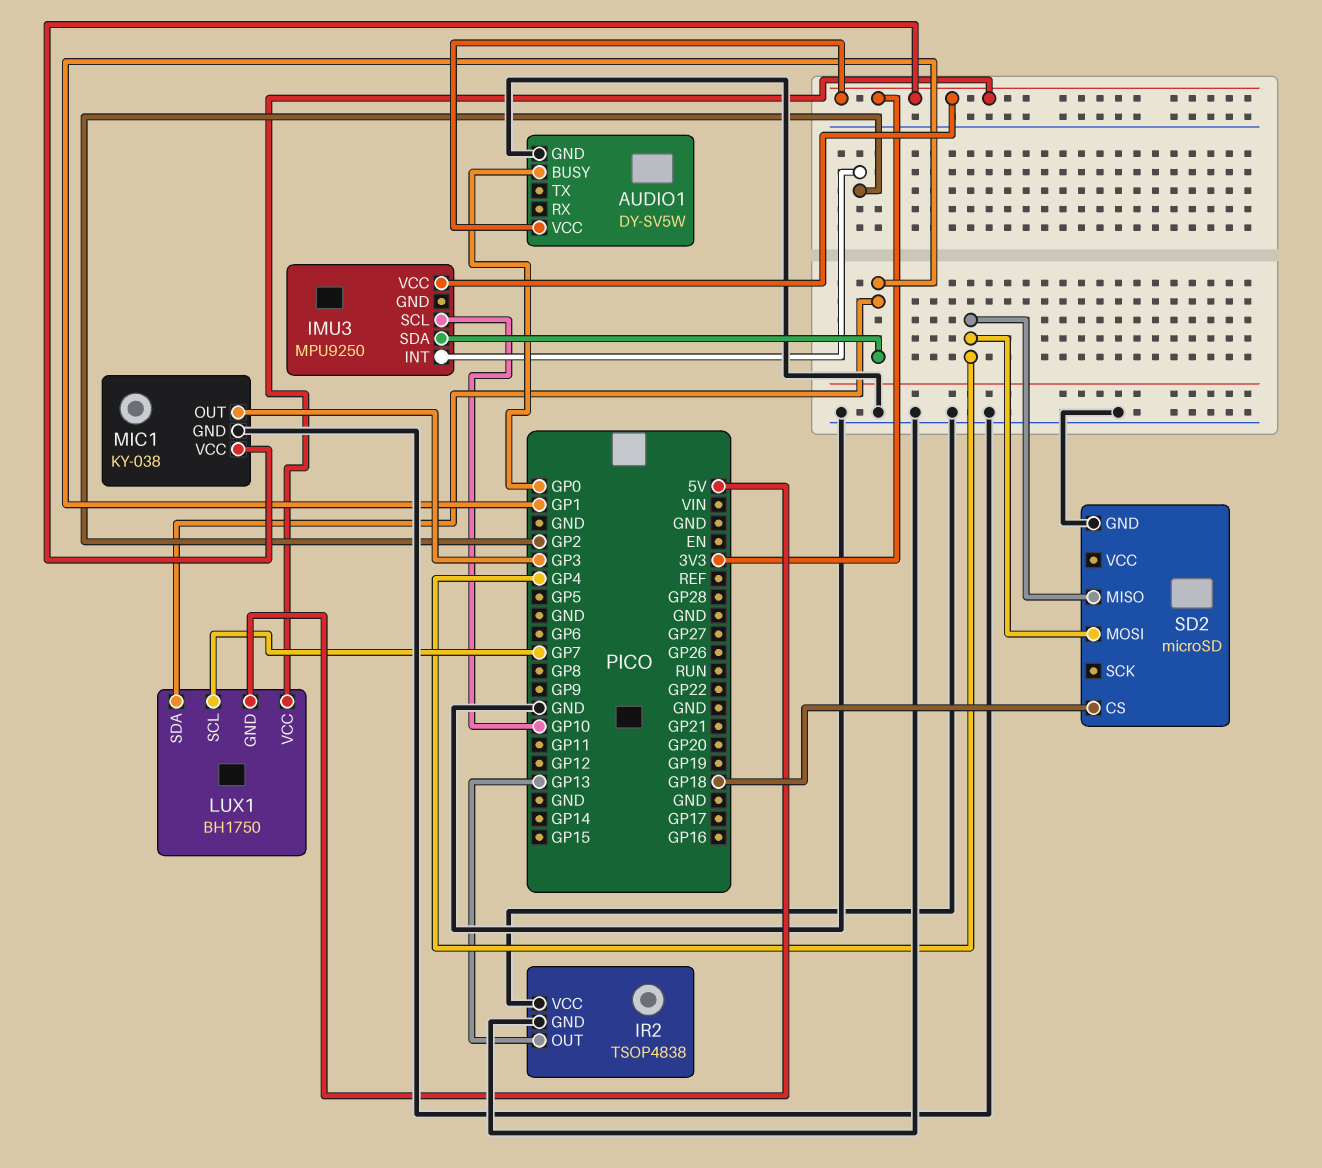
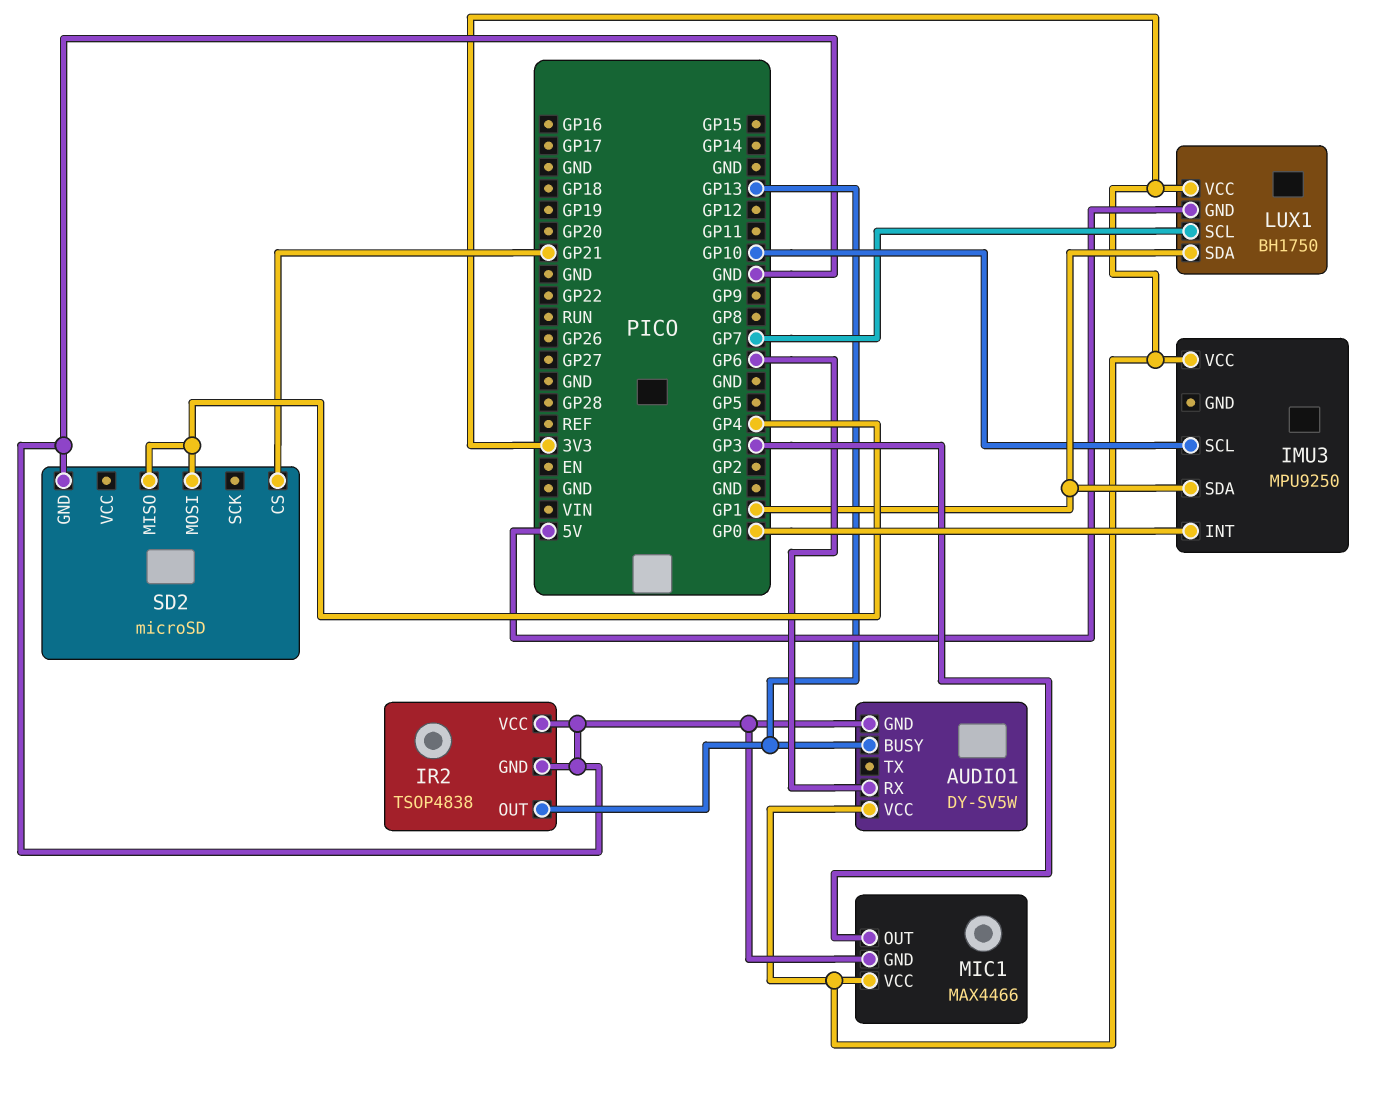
AUDIO1 pin BUSY: GP0 -> GP13
AUDIO1 pin RX: none -> GP6
IMU3 pin INT: GP2 -> GP0
MIC1: KY-038 -> MAX4466
SD2 pin CS: GP18 -> GP21

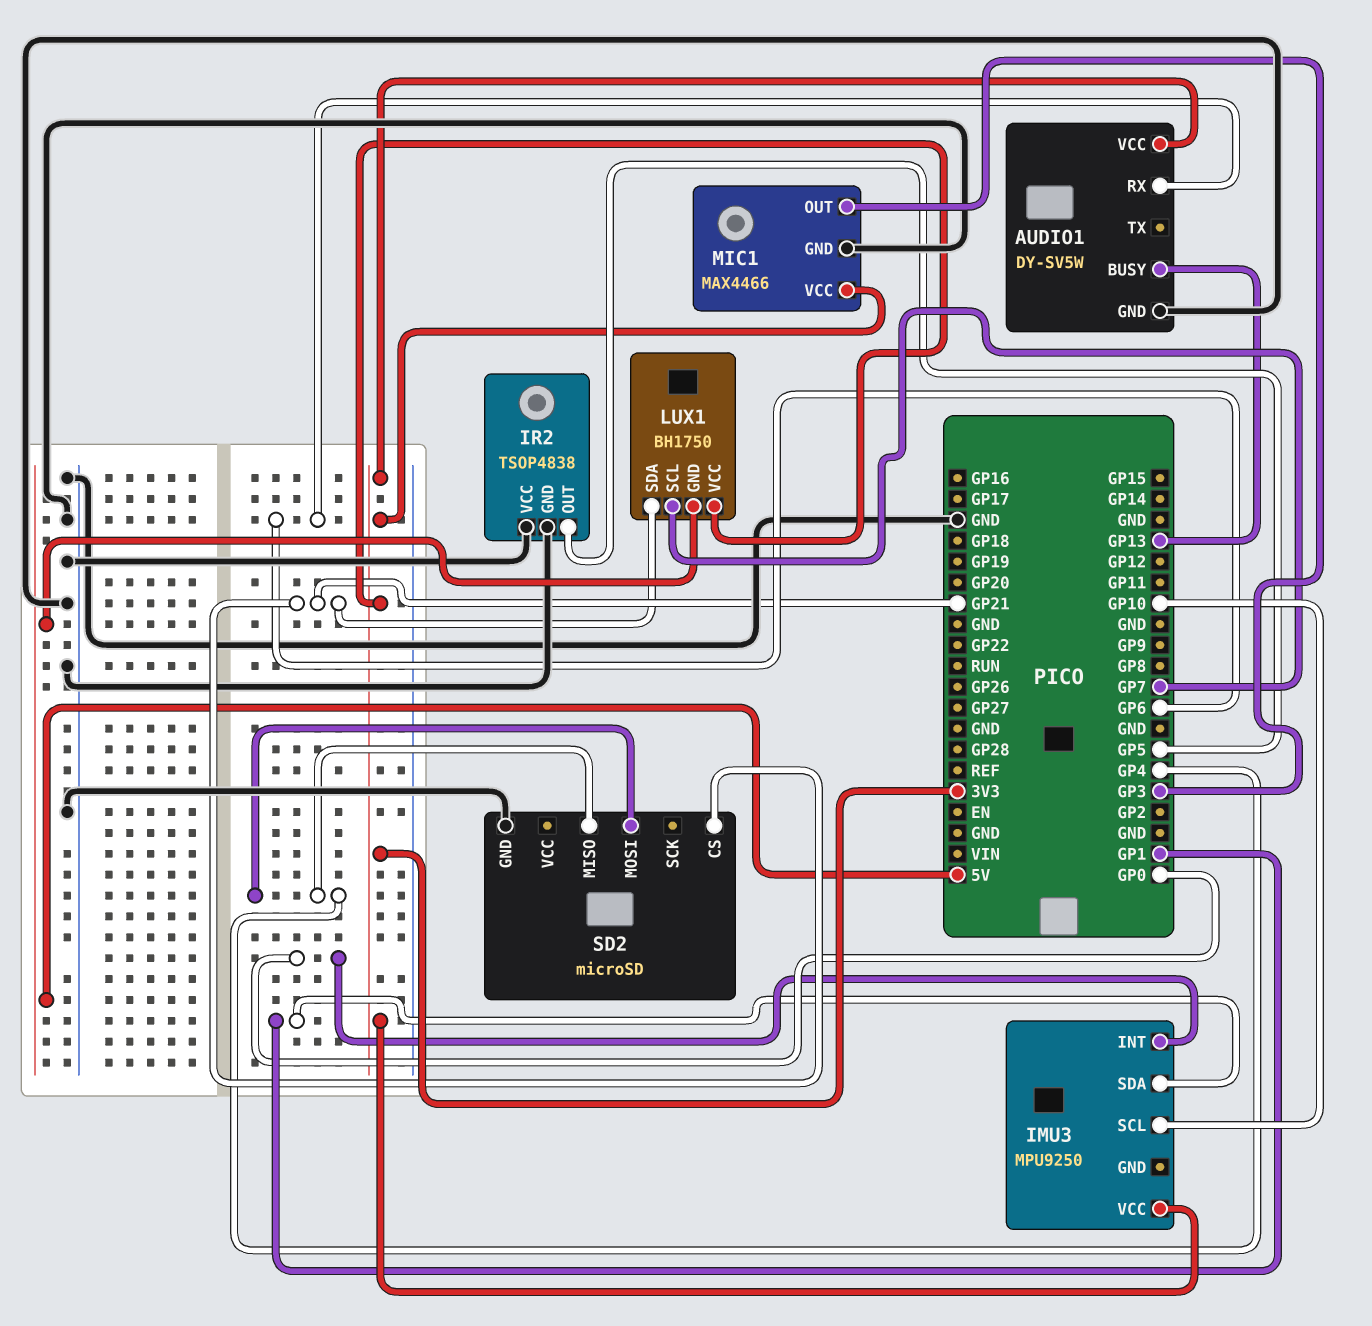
IR2 pin OUT: GP13 -> GP5
LUX1 pin SDA: GP1 -> GP21

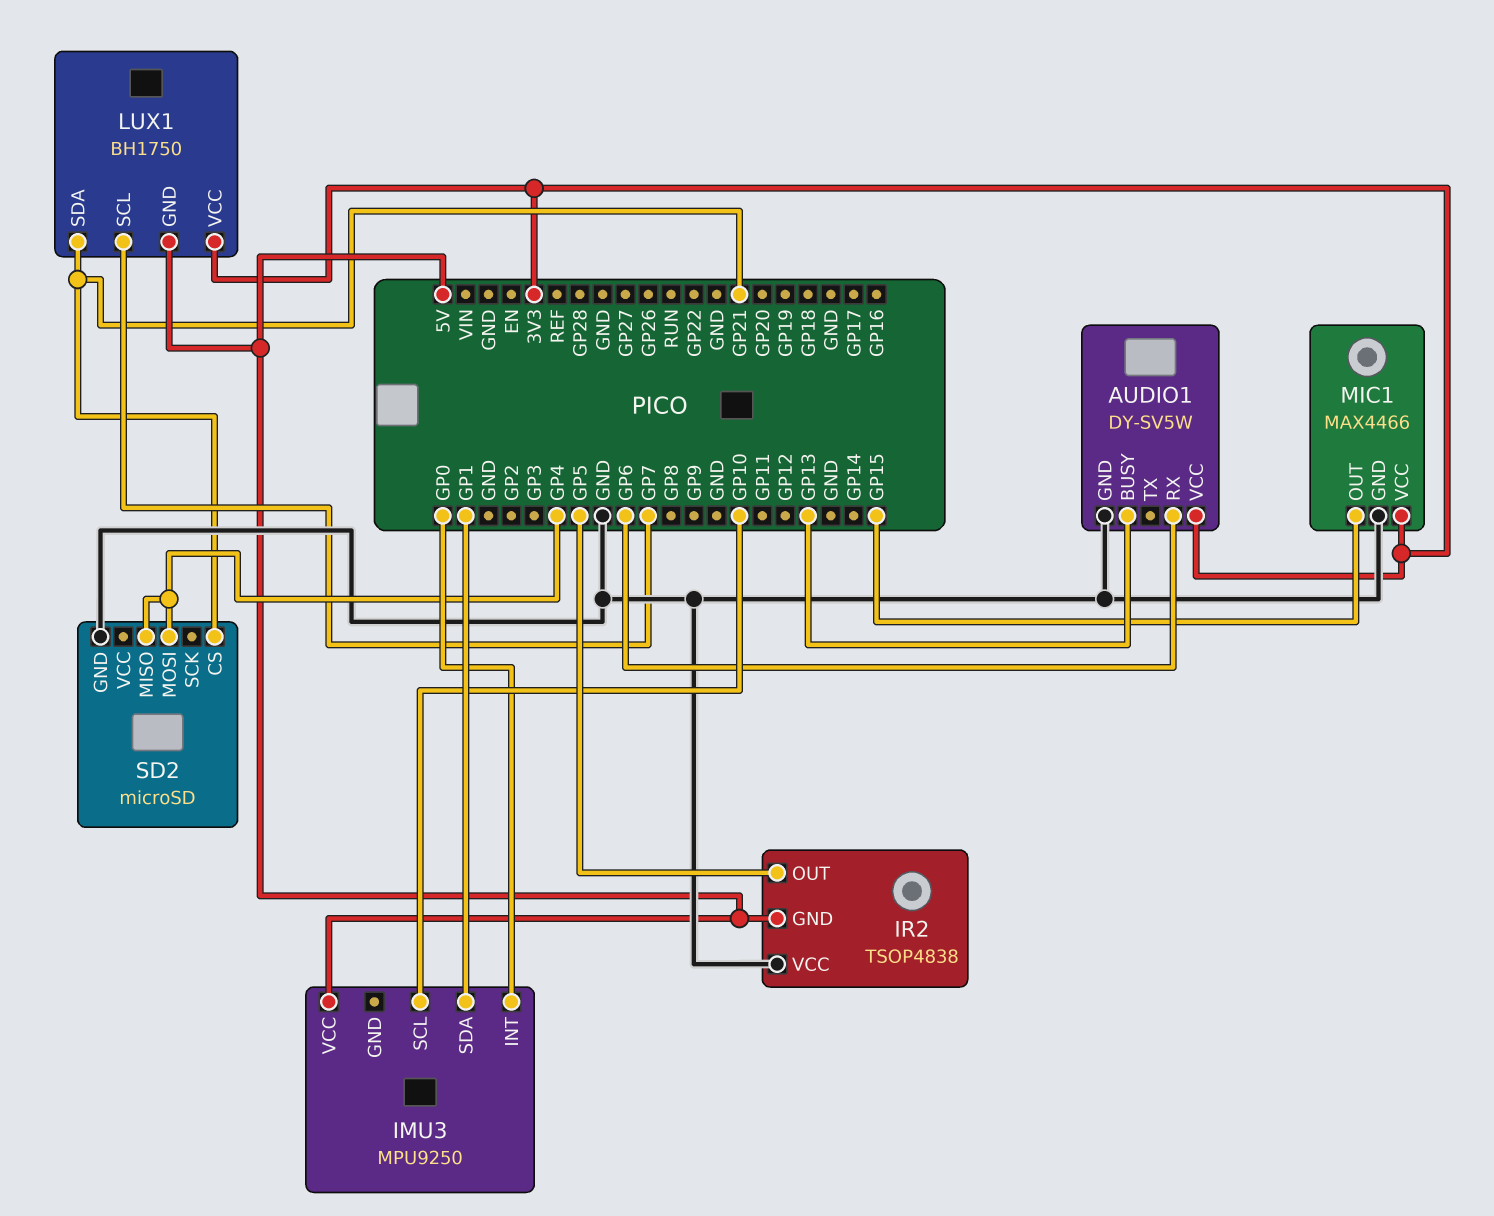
IMU3 pin VCC: 3V3 -> 5V
IR2 pin GND: GND -> 5V
MIC1 pin OUT: GP3 -> GP15

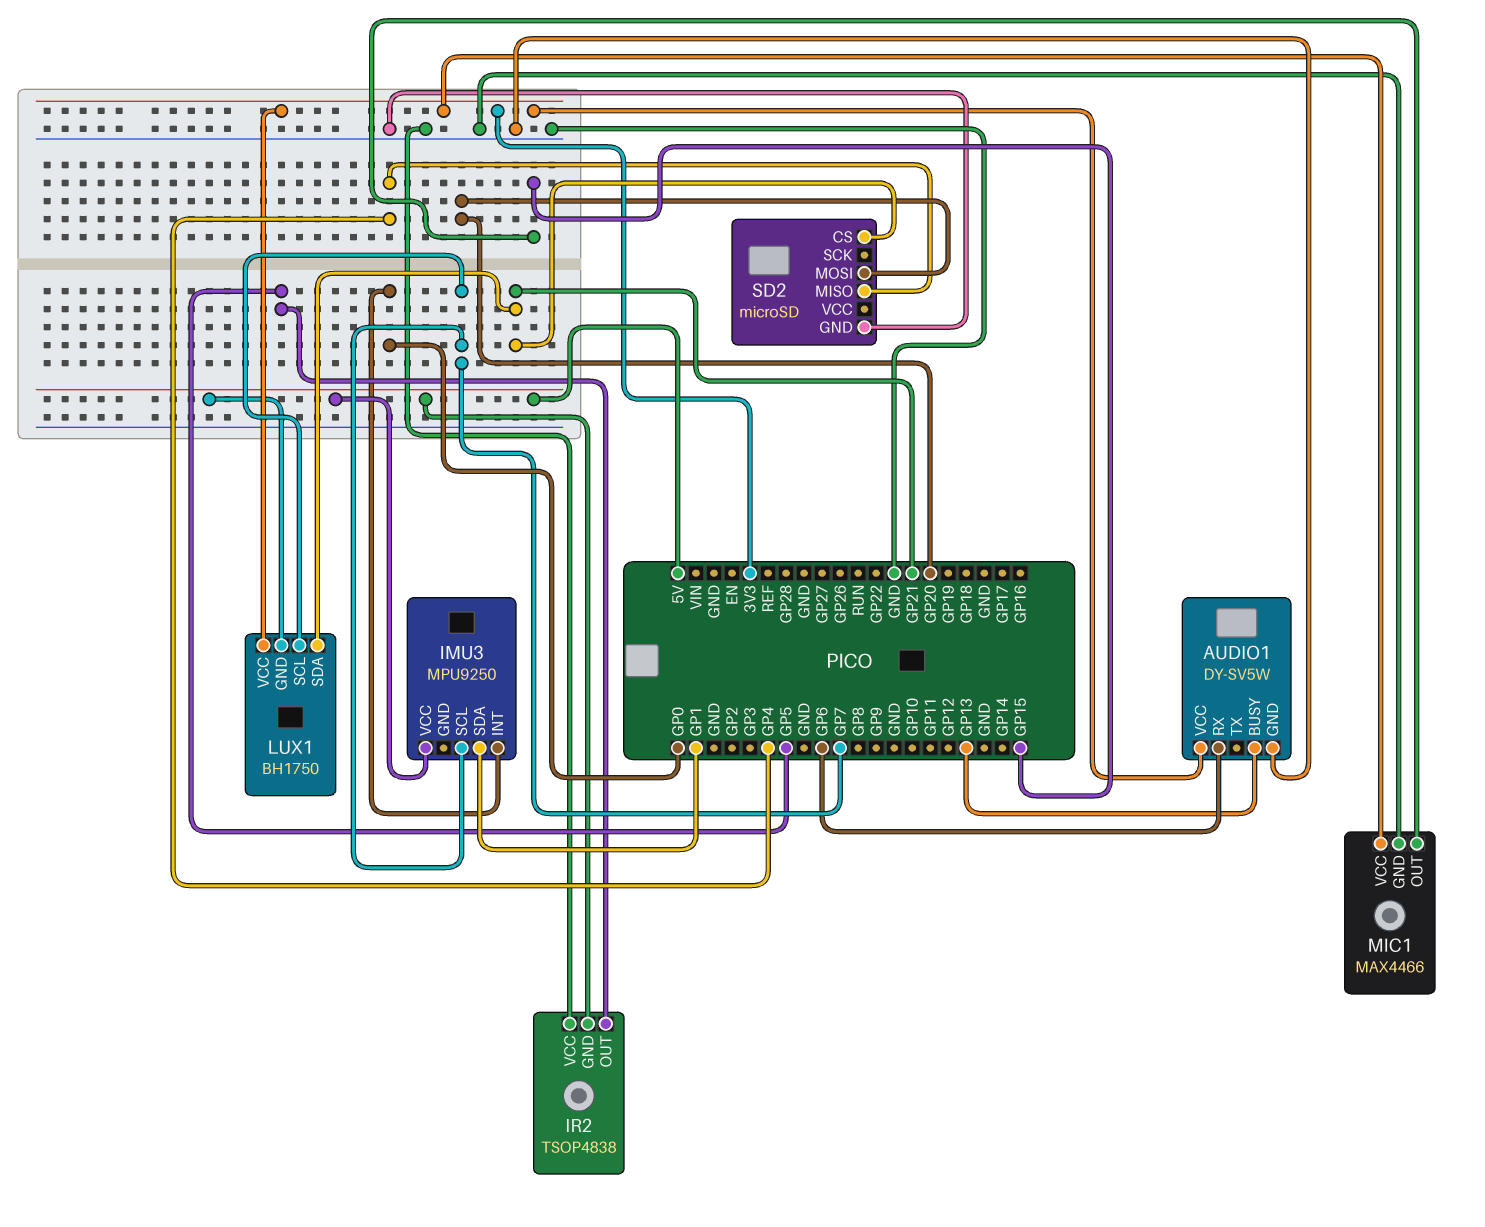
IMU3 pin SCL: GP10 -> GP7
SD2 pin MOSI: GP4 -> GP20

